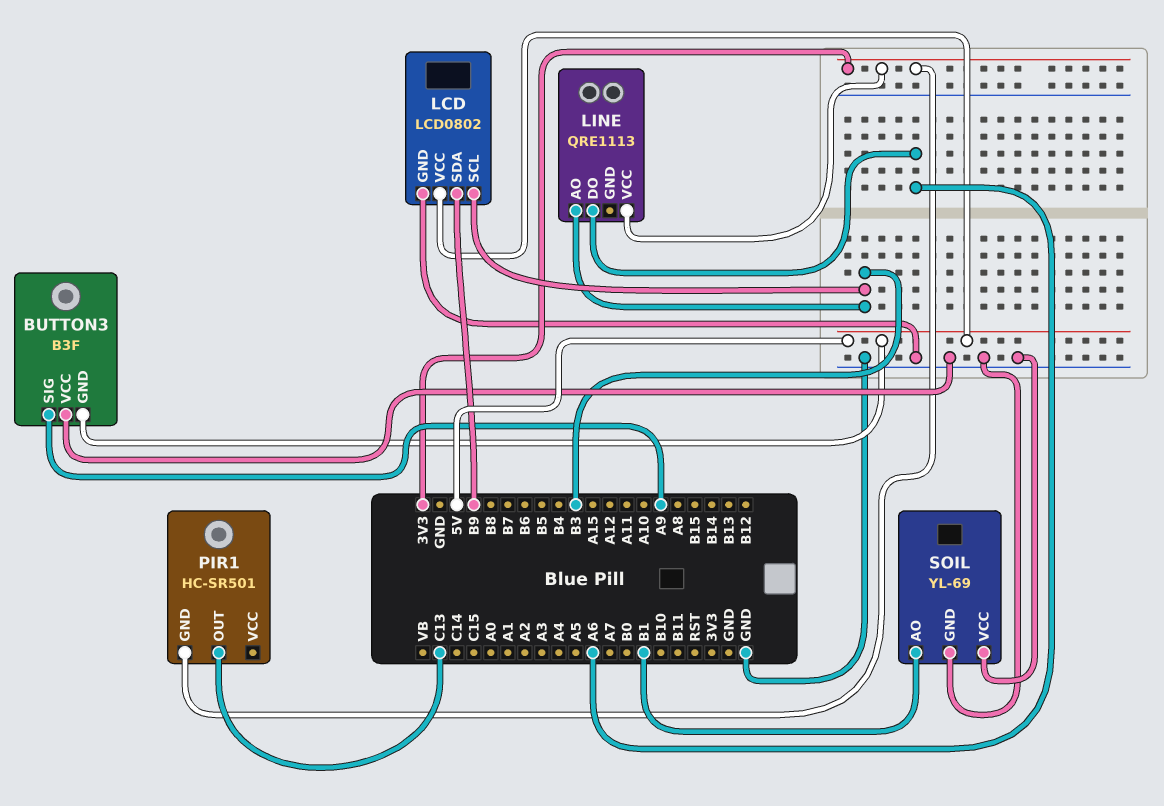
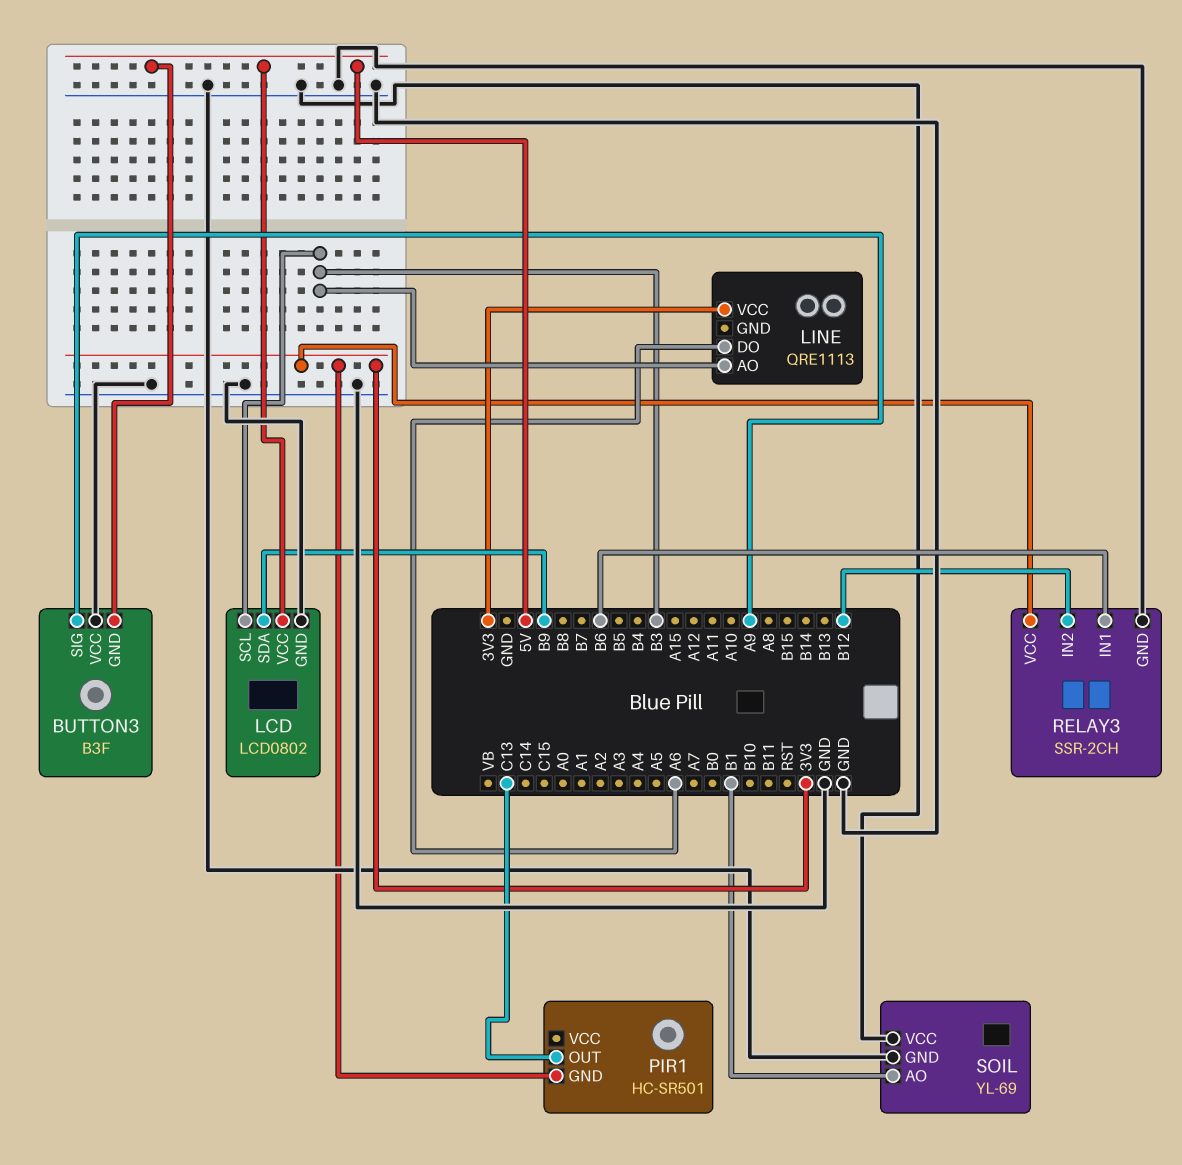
RELAY3: none -> SSR-2CH
RELAY3 pin GND: none -> GND
RELAY3 pin IN1: none -> B6
RELAY3 pin IN2: none -> B12
RELAY3 pin VCC: none -> 3V3

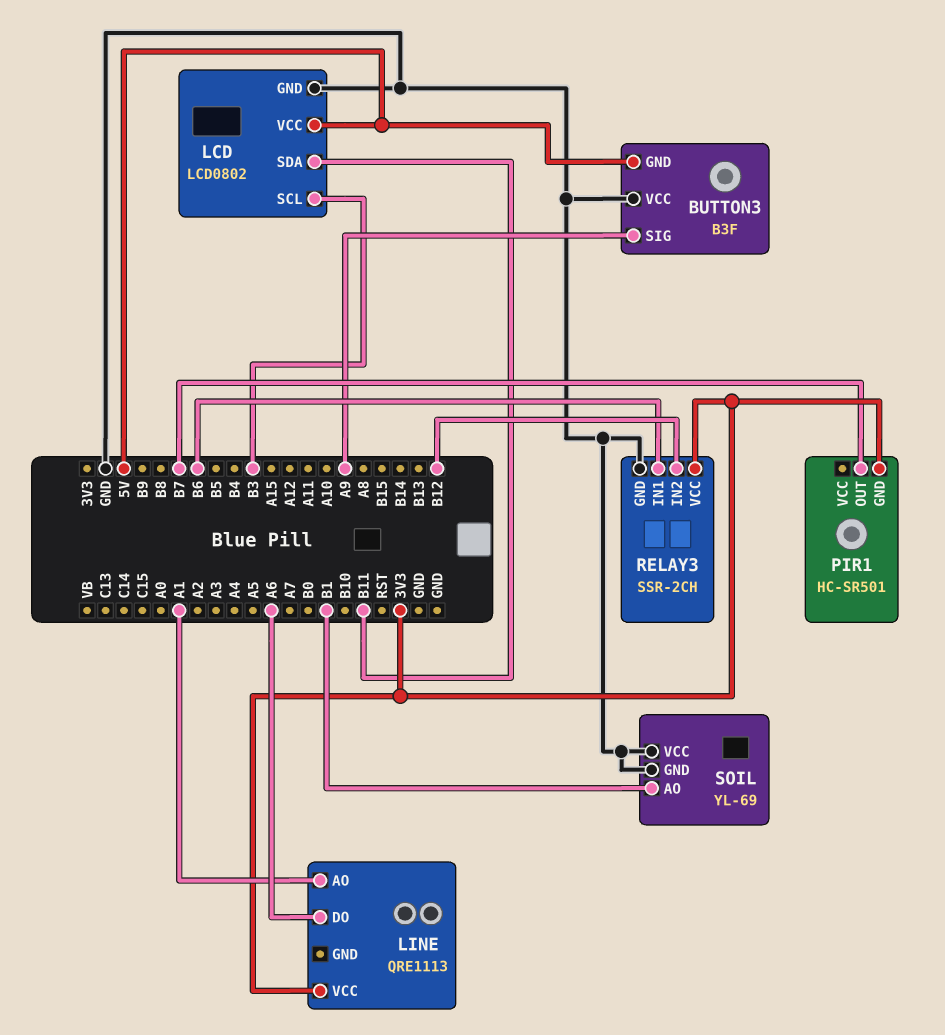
LCD pin SDA: B9 -> B11
LINE pin AO: B3 -> A1
PIR1 pin OUT: C13 -> B7

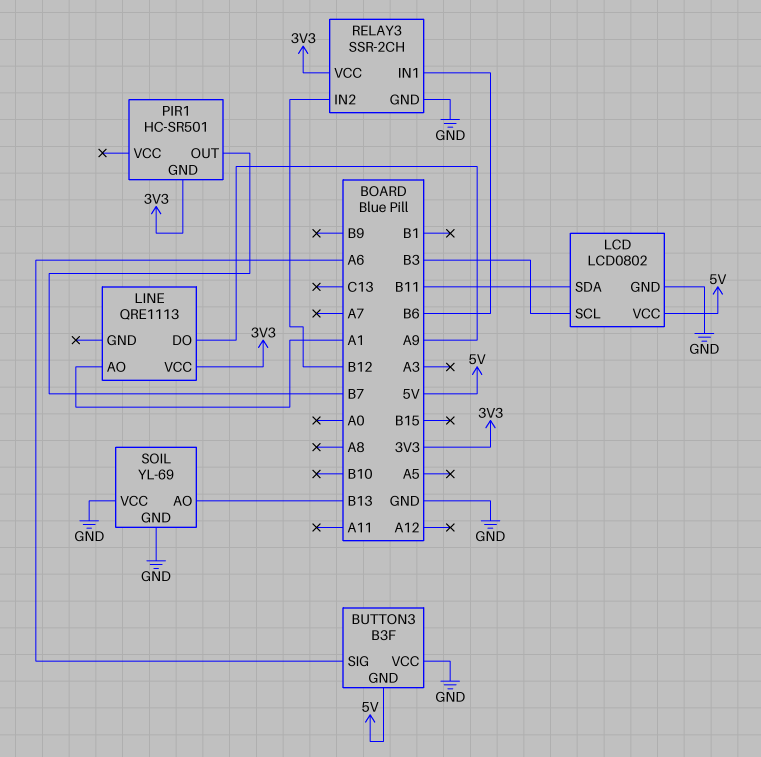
BUTTON3 pin SIG: A9 -> A6
LINE pin DO: A6 -> A9
SOIL pin AO: B1 -> B13

